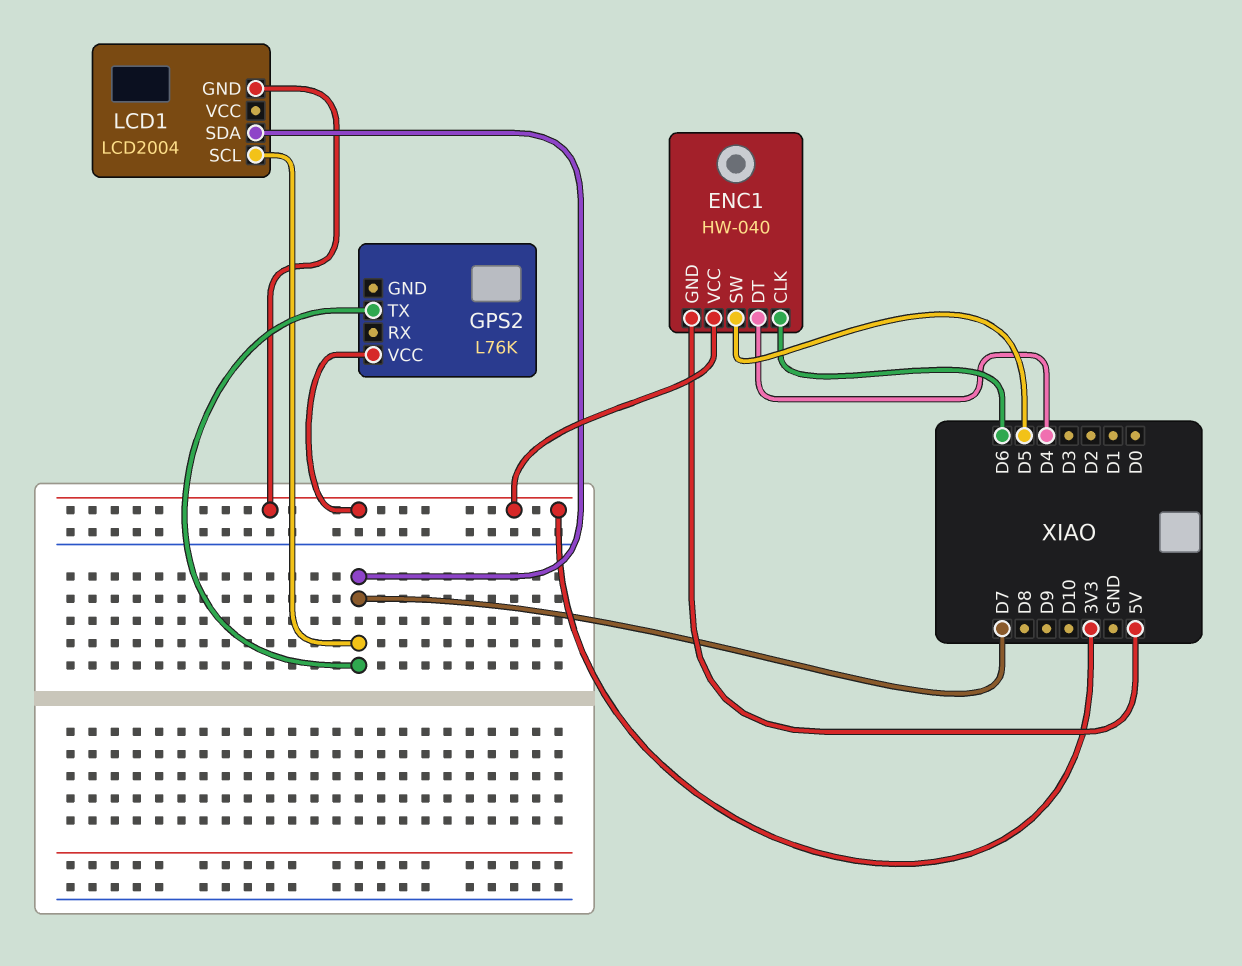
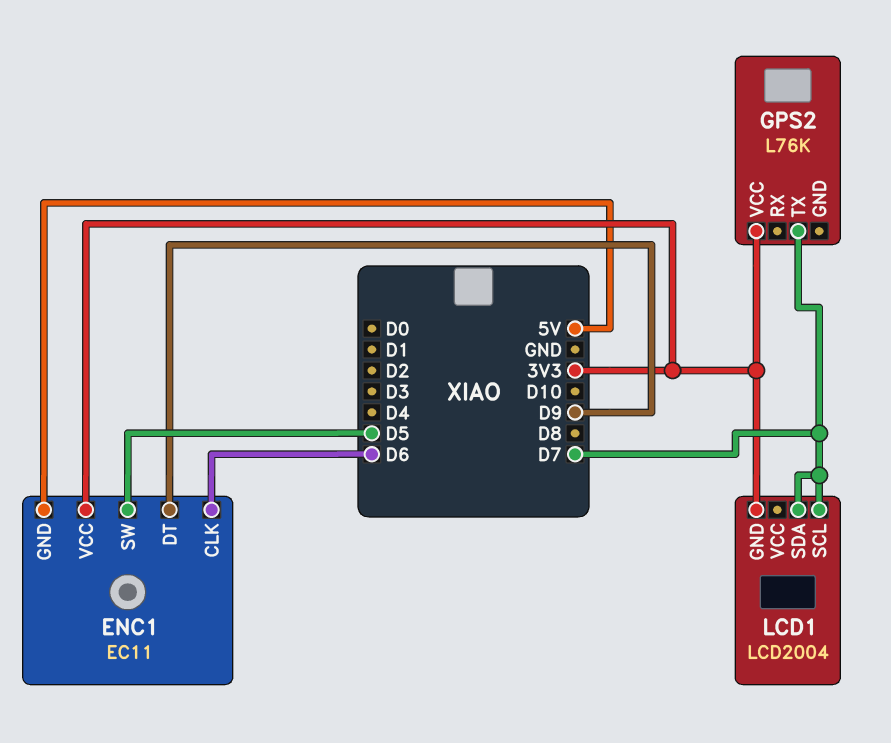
ENC1: HW-040 -> EC11
ENC1 pin DT: D4 -> D9

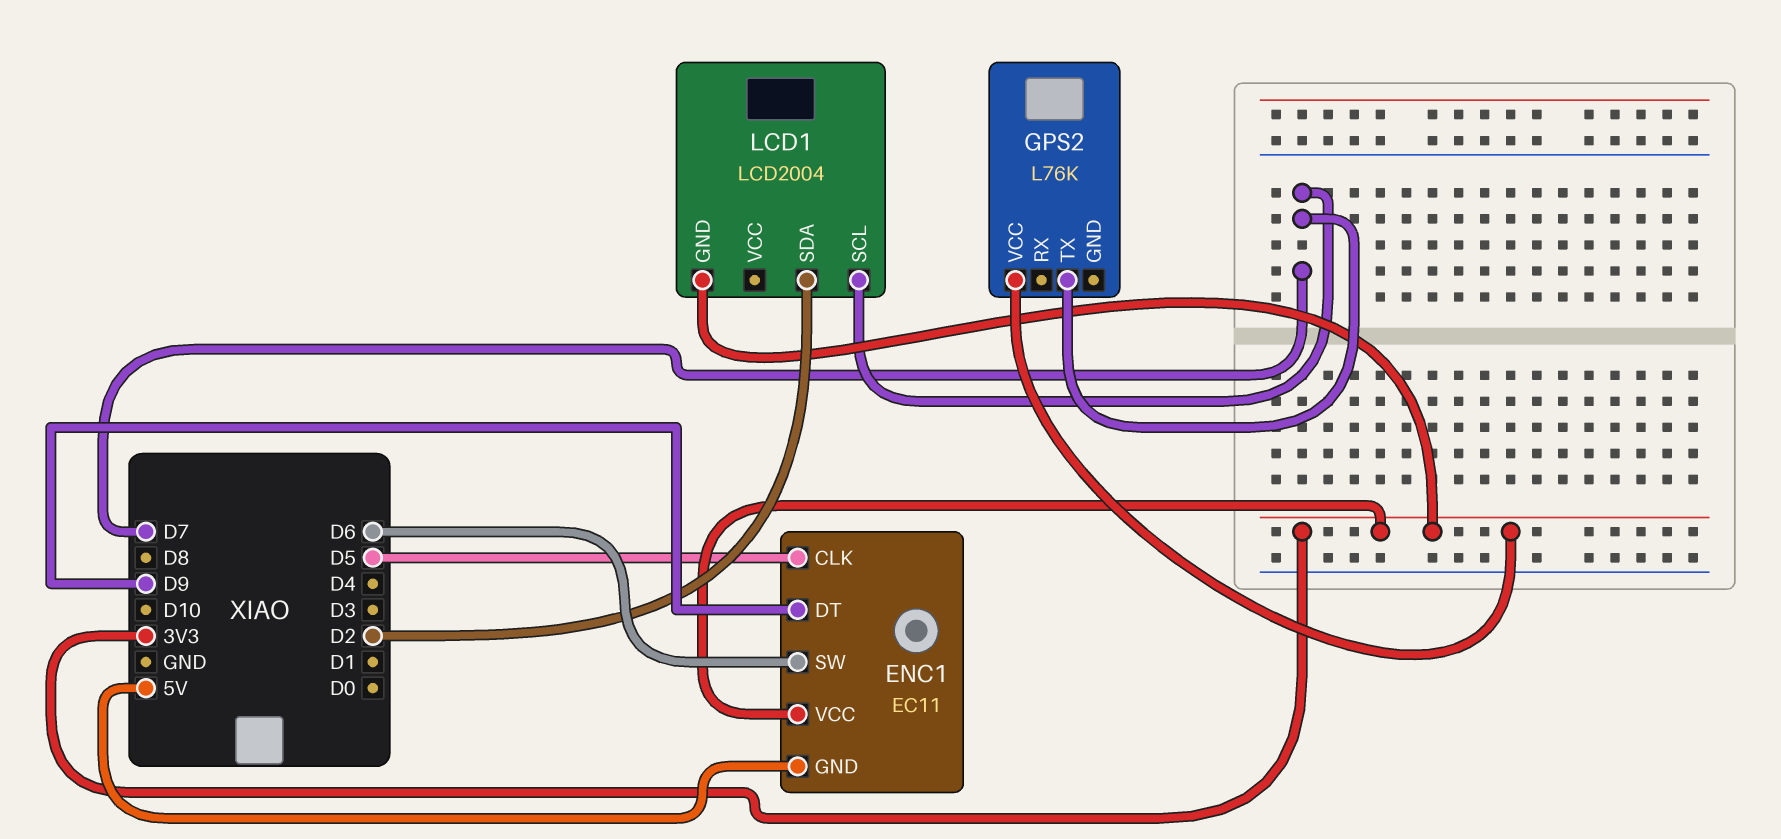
ENC1 pin CLK: D6 -> D5
ENC1 pin SW: D5 -> D6
LCD1 pin SDA: D7 -> D2

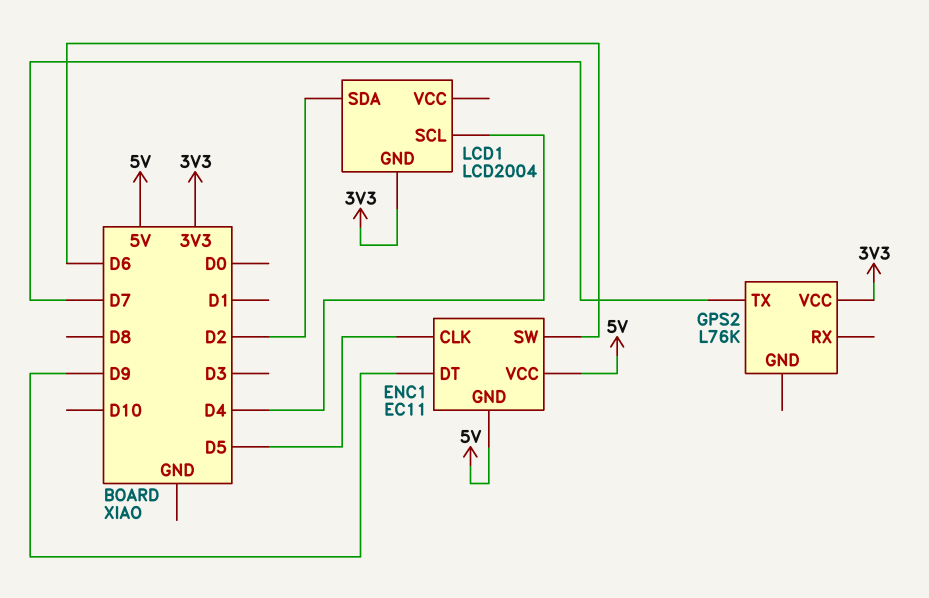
ENC1 pin VCC: 3V3 -> 5V
LCD1 pin SCL: D7 -> D4

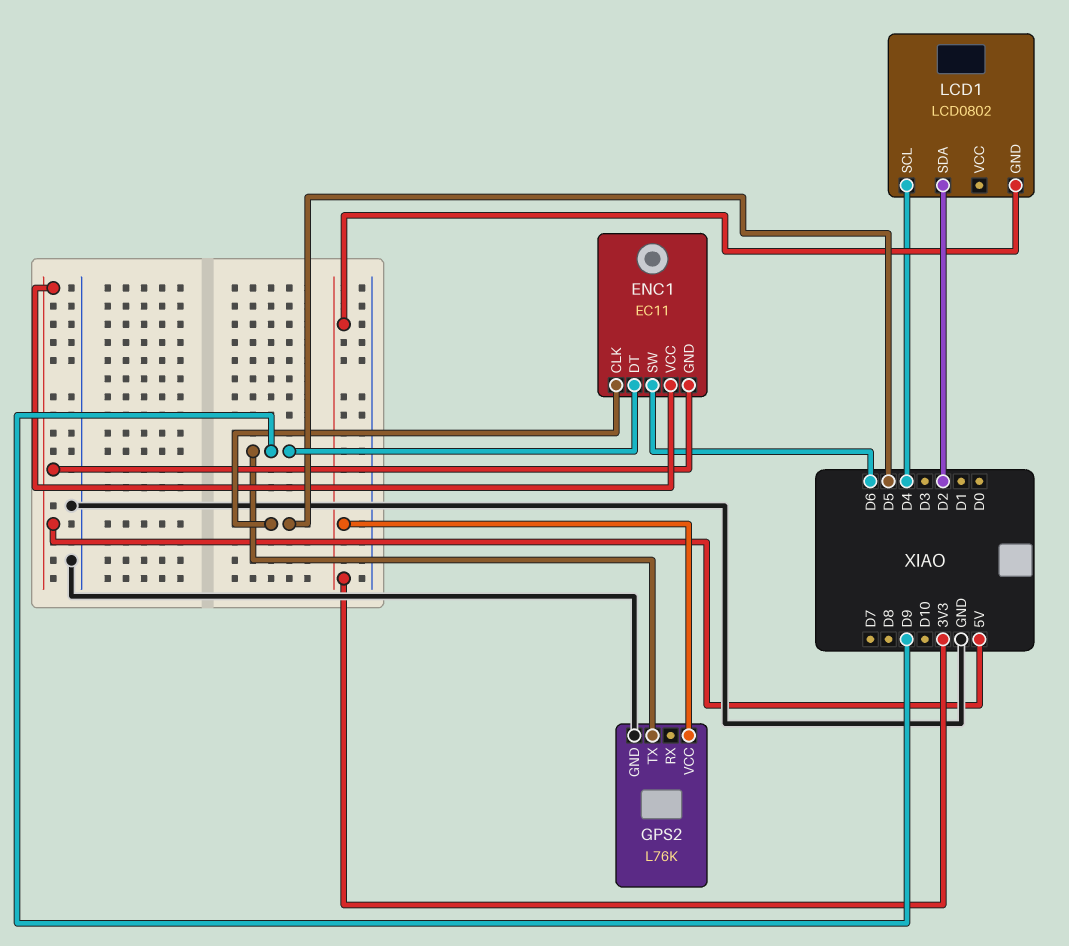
GPS2 pin GND: none -> GND
GPS2 pin TX: D7 -> D9
LCD1: LCD2004 -> LCD0802

